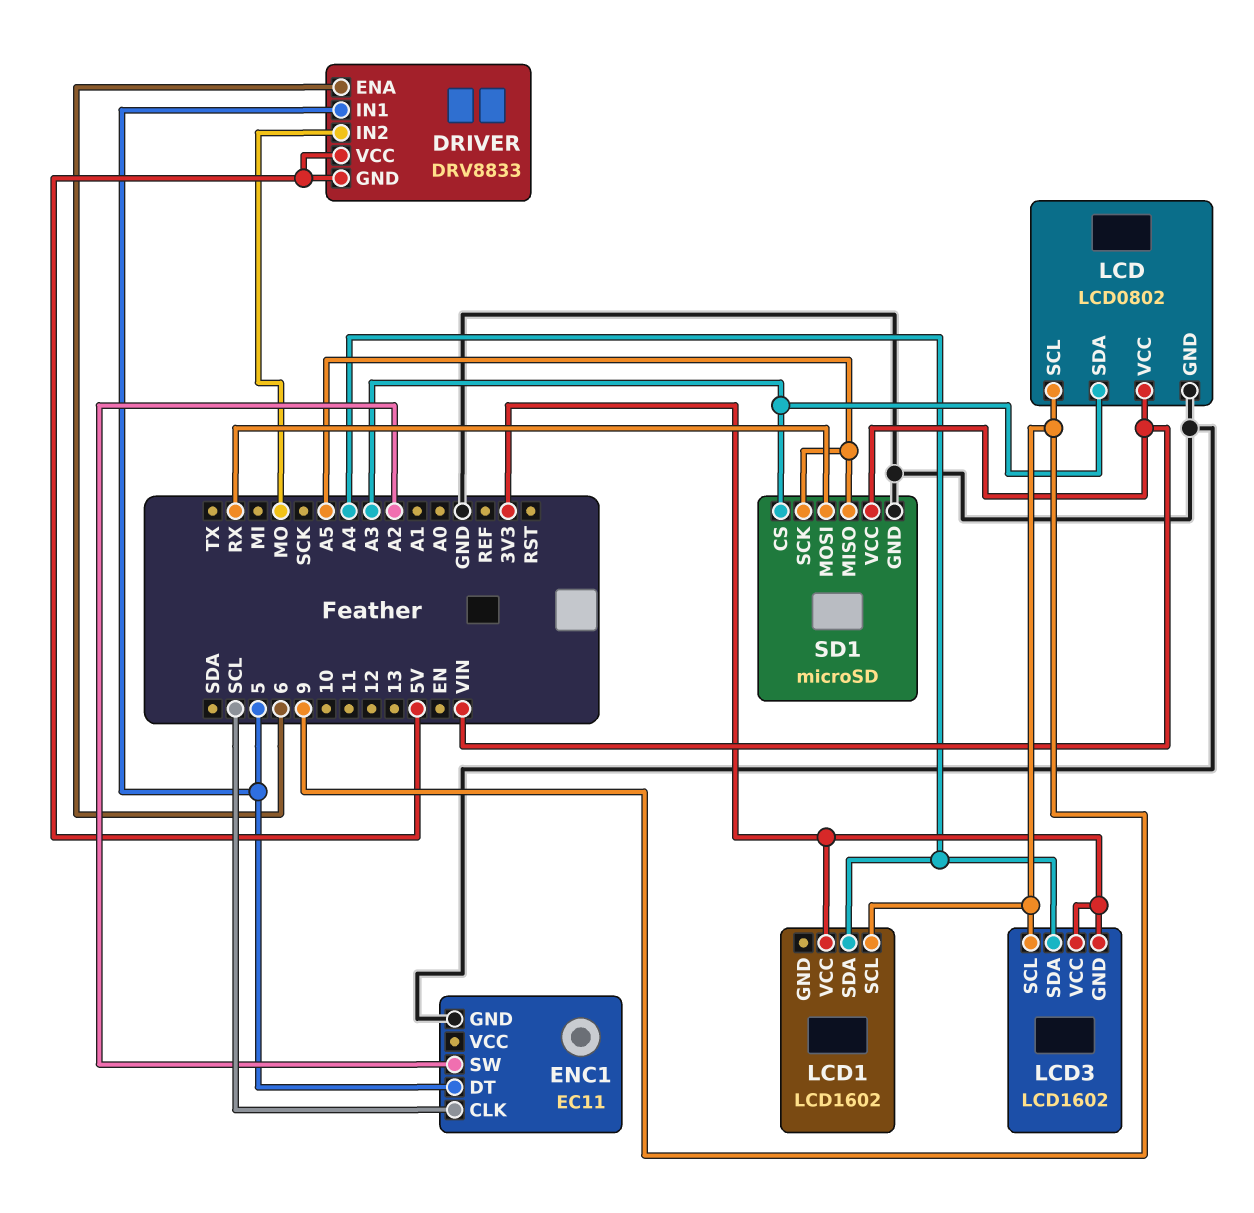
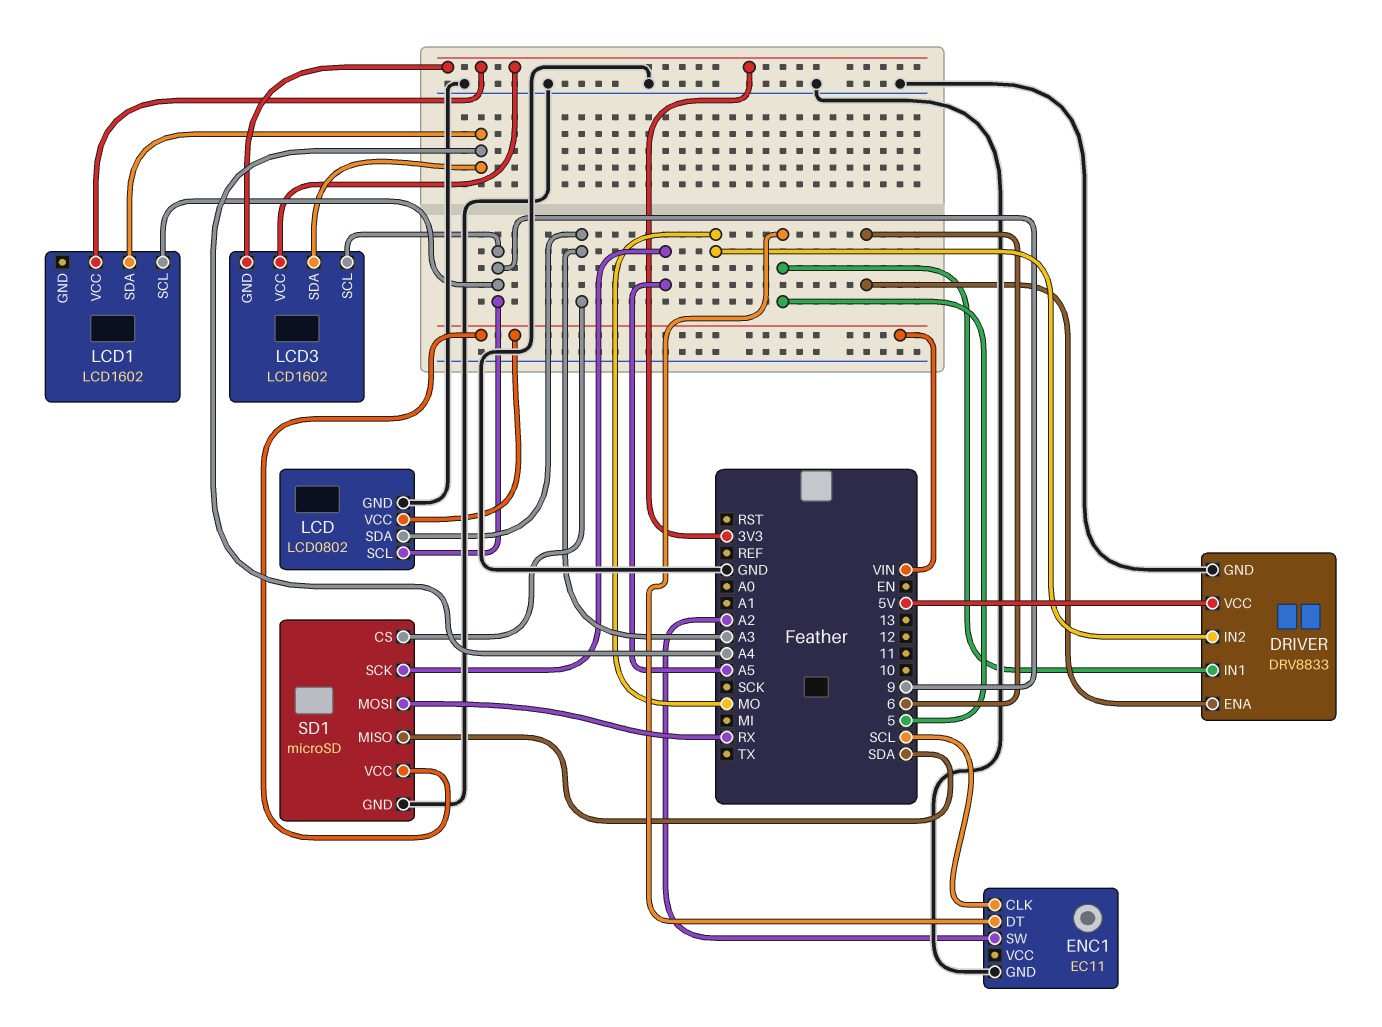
DRIVER pin GND: 5V -> GND
SD1 pin MISO: A5 -> SDA

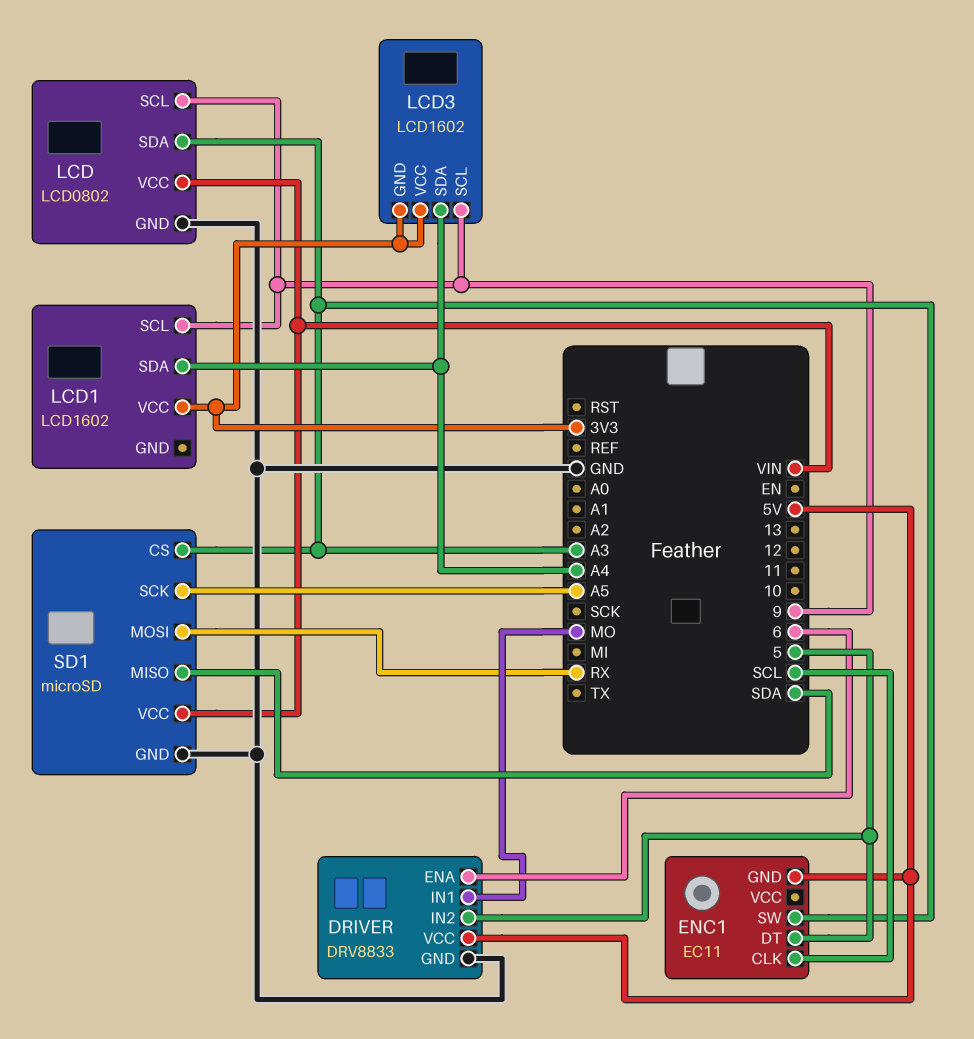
DRIVER pin IN1: 5 -> MO
DRIVER pin IN2: MO -> 5
ENC1 pin GND: GND -> 5V
ENC1 pin SW: A2 -> A3

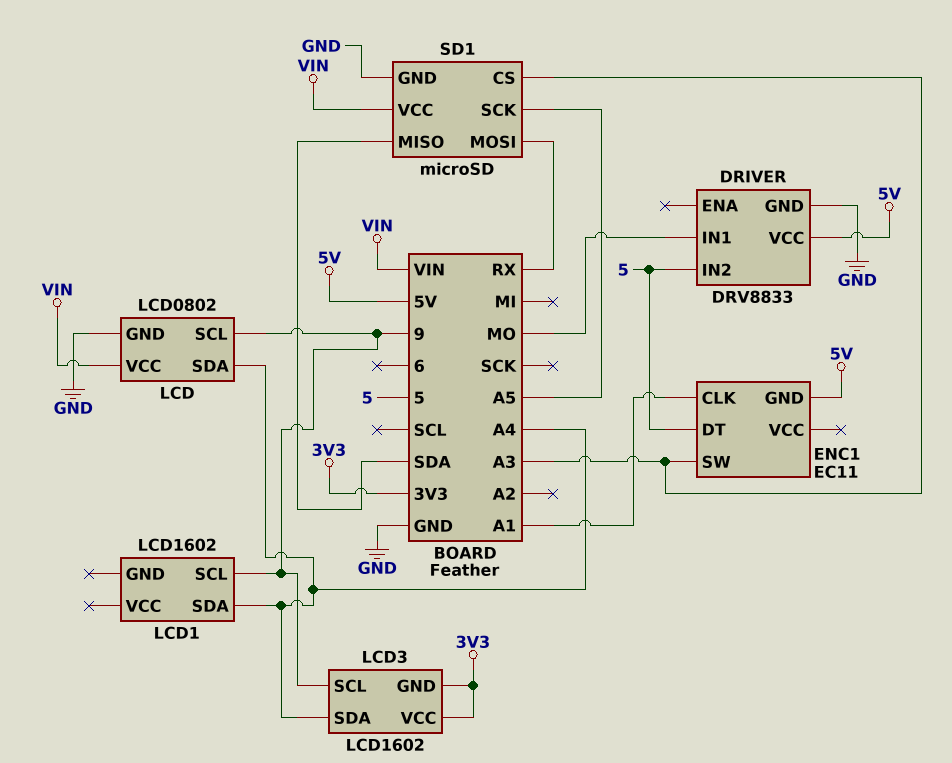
DRIVER pin ENA: 6 -> none
ENC1 pin CLK: SCL -> A1
LCD pin SDA: A3 -> A4
LCD1 pin VCC: 3V3 -> none

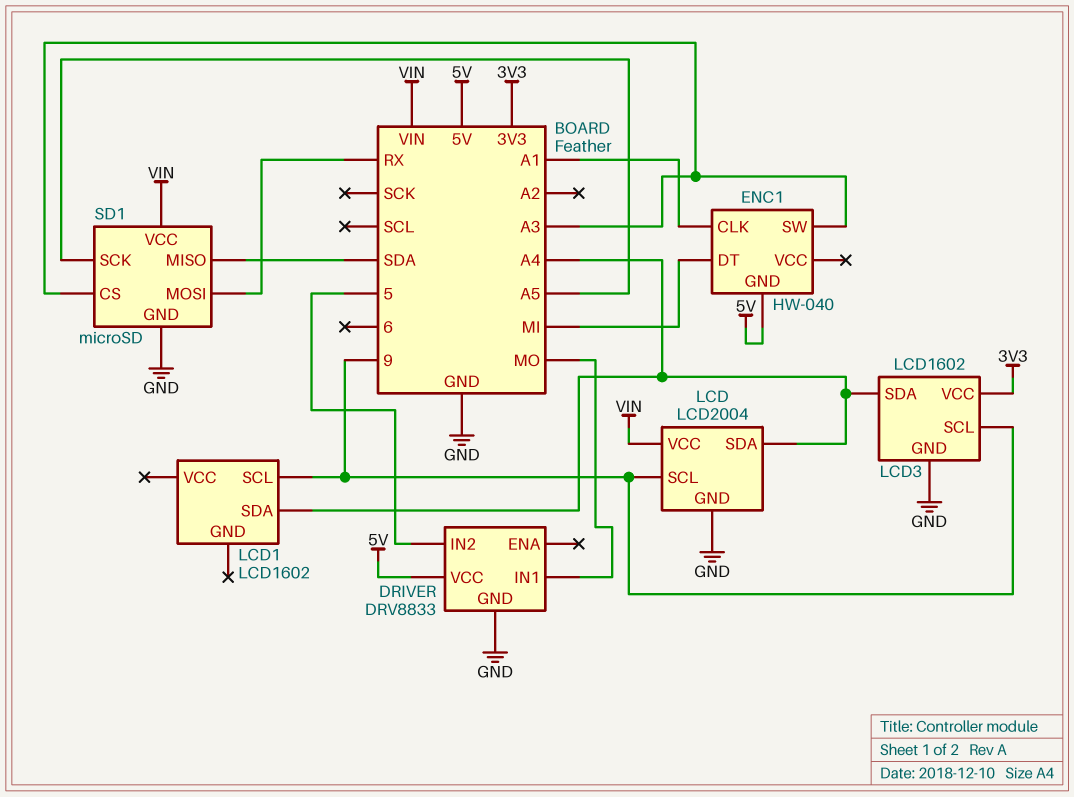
ENC1: EC11 -> HW-040
ENC1 pin DT: 5 -> MI
LCD: LCD0802 -> LCD2004
LCD3 pin GND: 3V3 -> GND

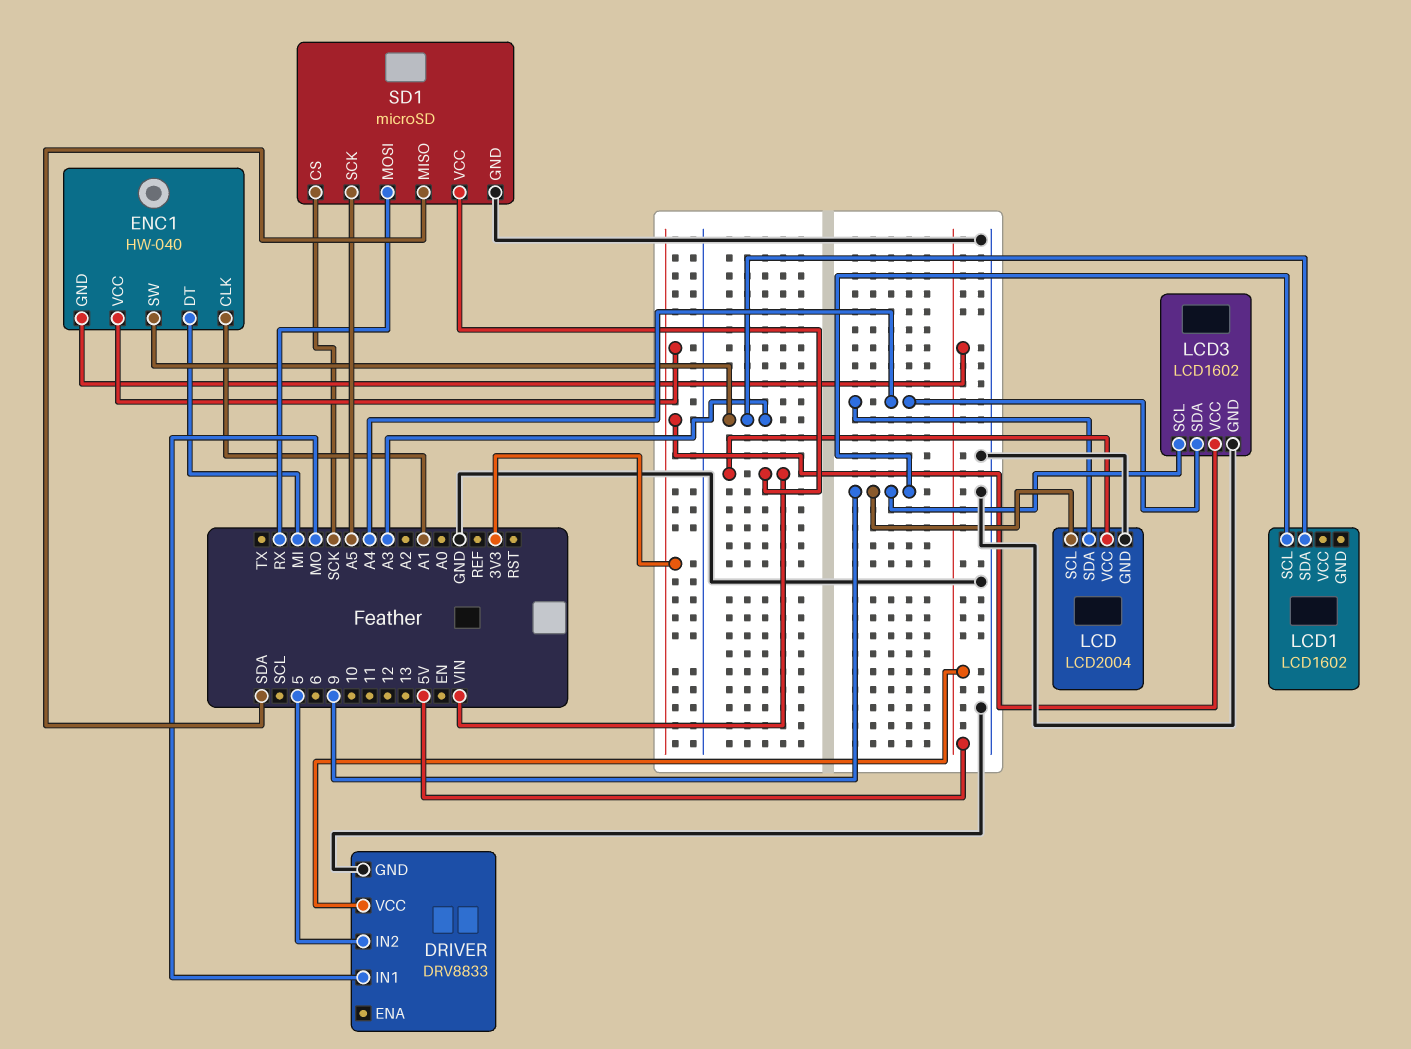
ENC1 pin VCC: none -> 3V3
LCD1 pin SDA: A4 -> A3
SD1 pin CS: A3 -> SCK

